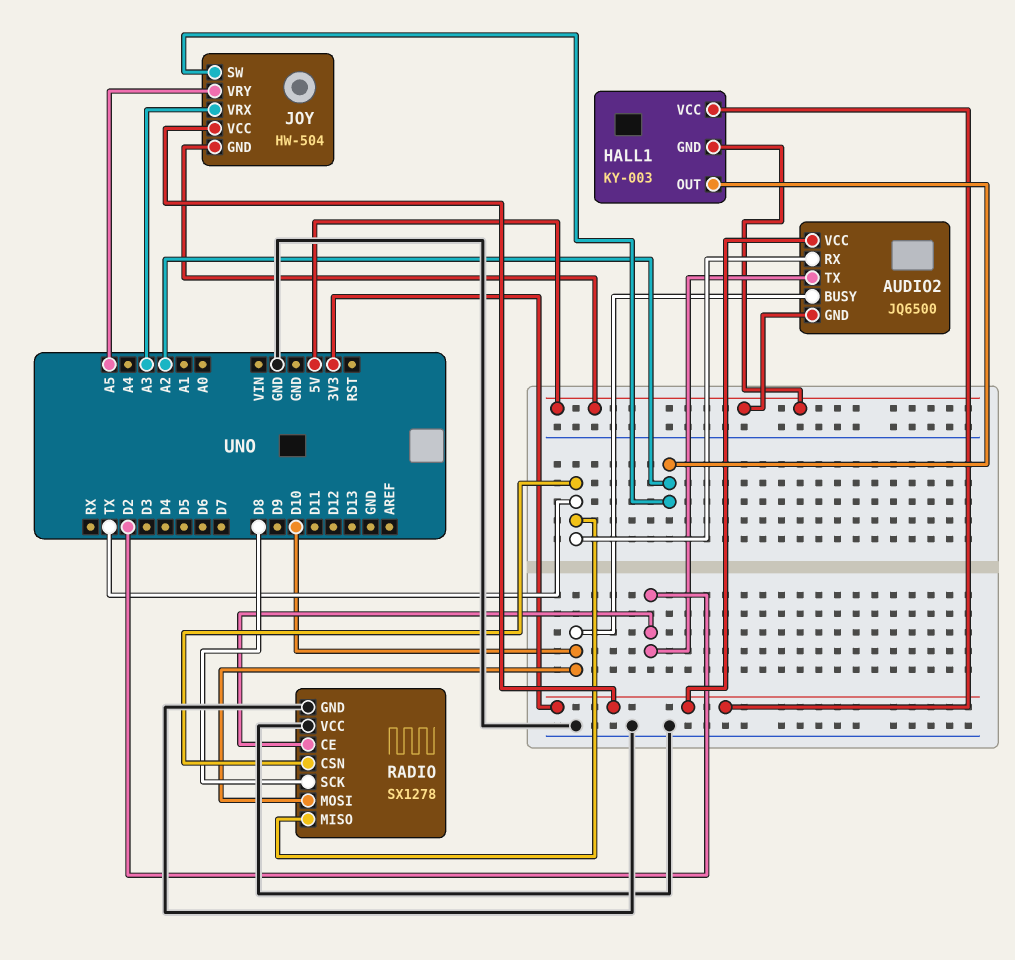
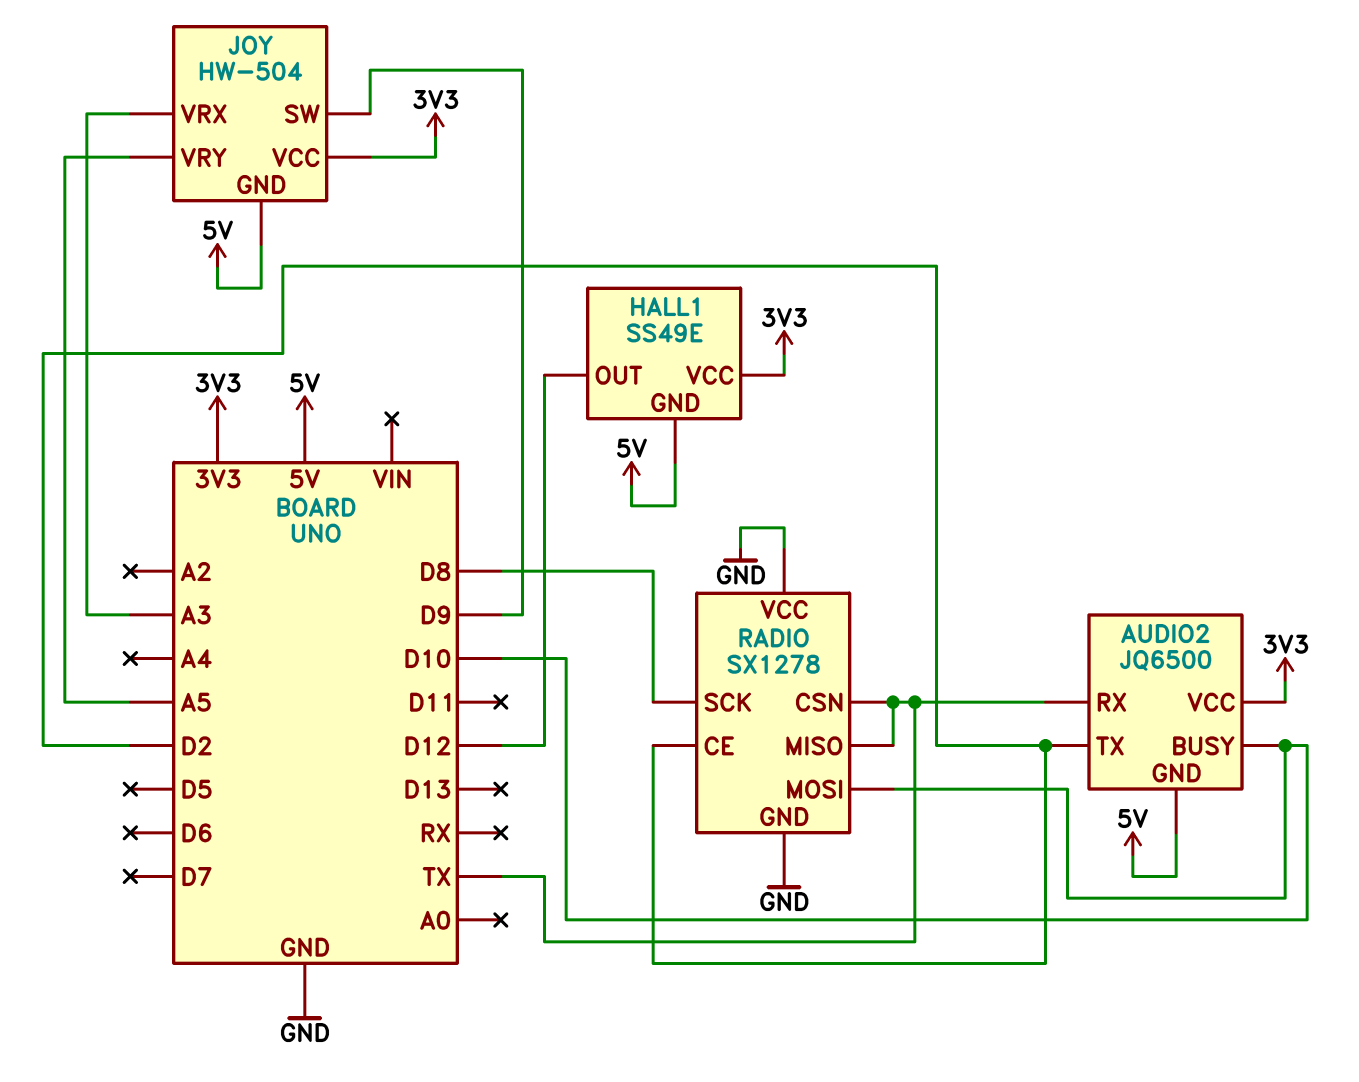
HALL1: KY-003 -> SS49E
HALL1 pin OUT: A2 -> D12
JOY pin SW: A2 -> D9

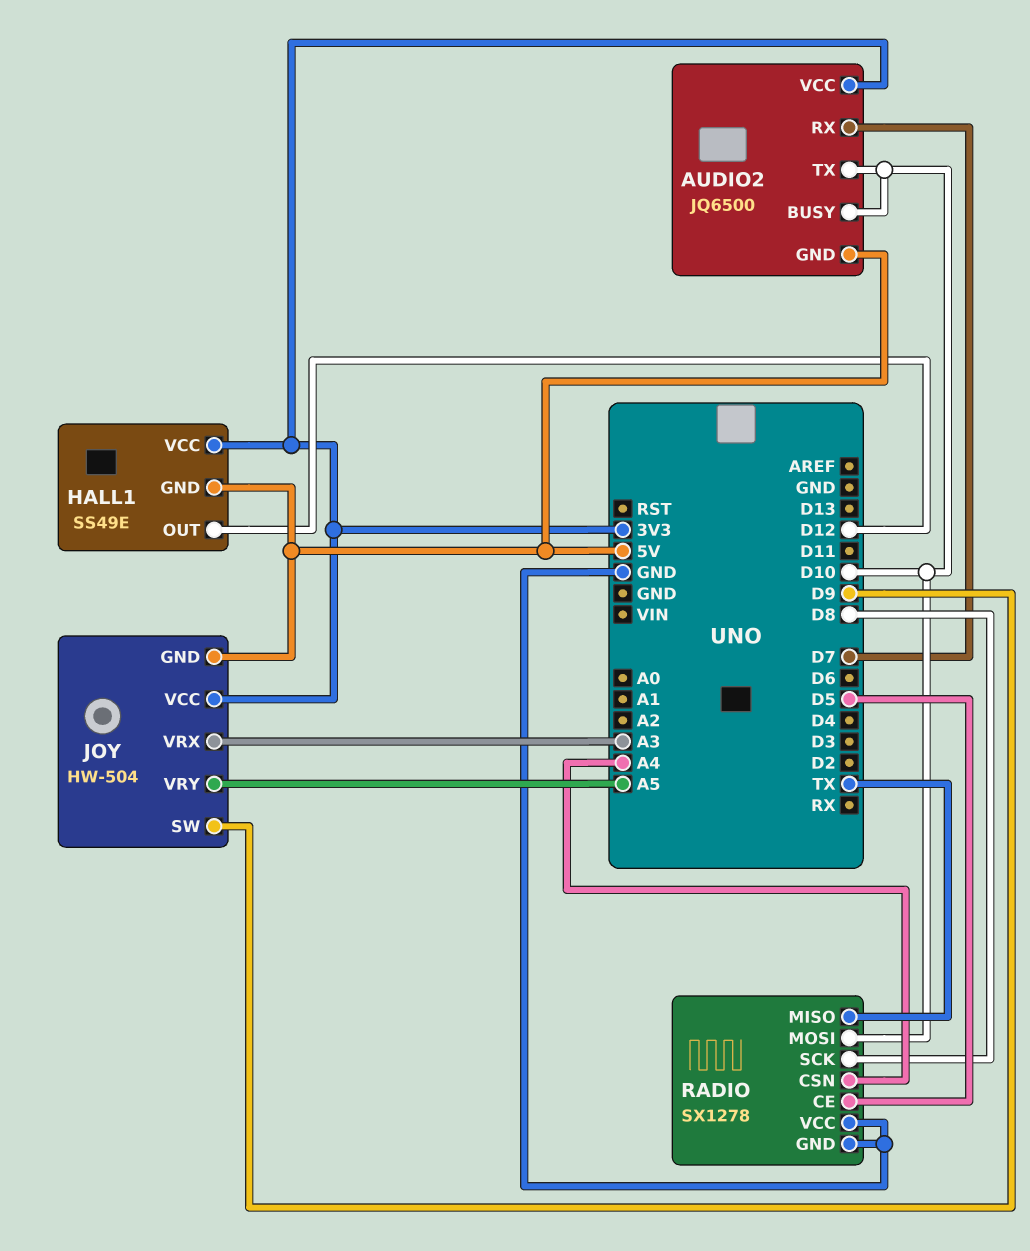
AUDIO2 pin RX: TX -> D7
AUDIO2 pin TX: D2 -> D10
RADIO pin CE: D2 -> D5
RADIO pin CSN: TX -> A4

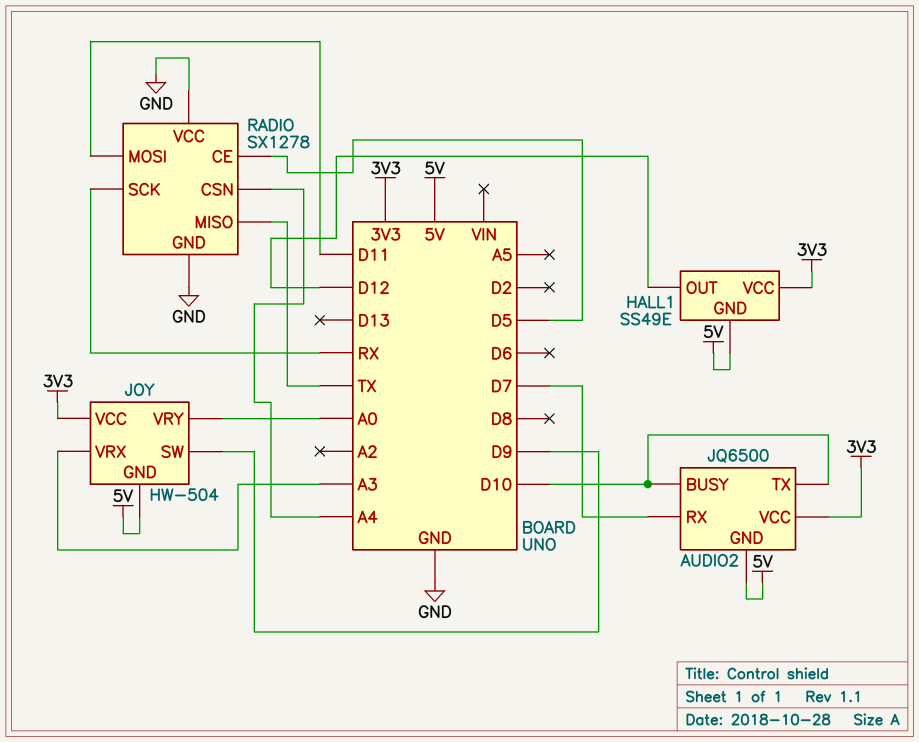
JOY pin VRY: A5 -> A0
RADIO pin MOSI: D10 -> D11
RADIO pin SCK: D8 -> RX

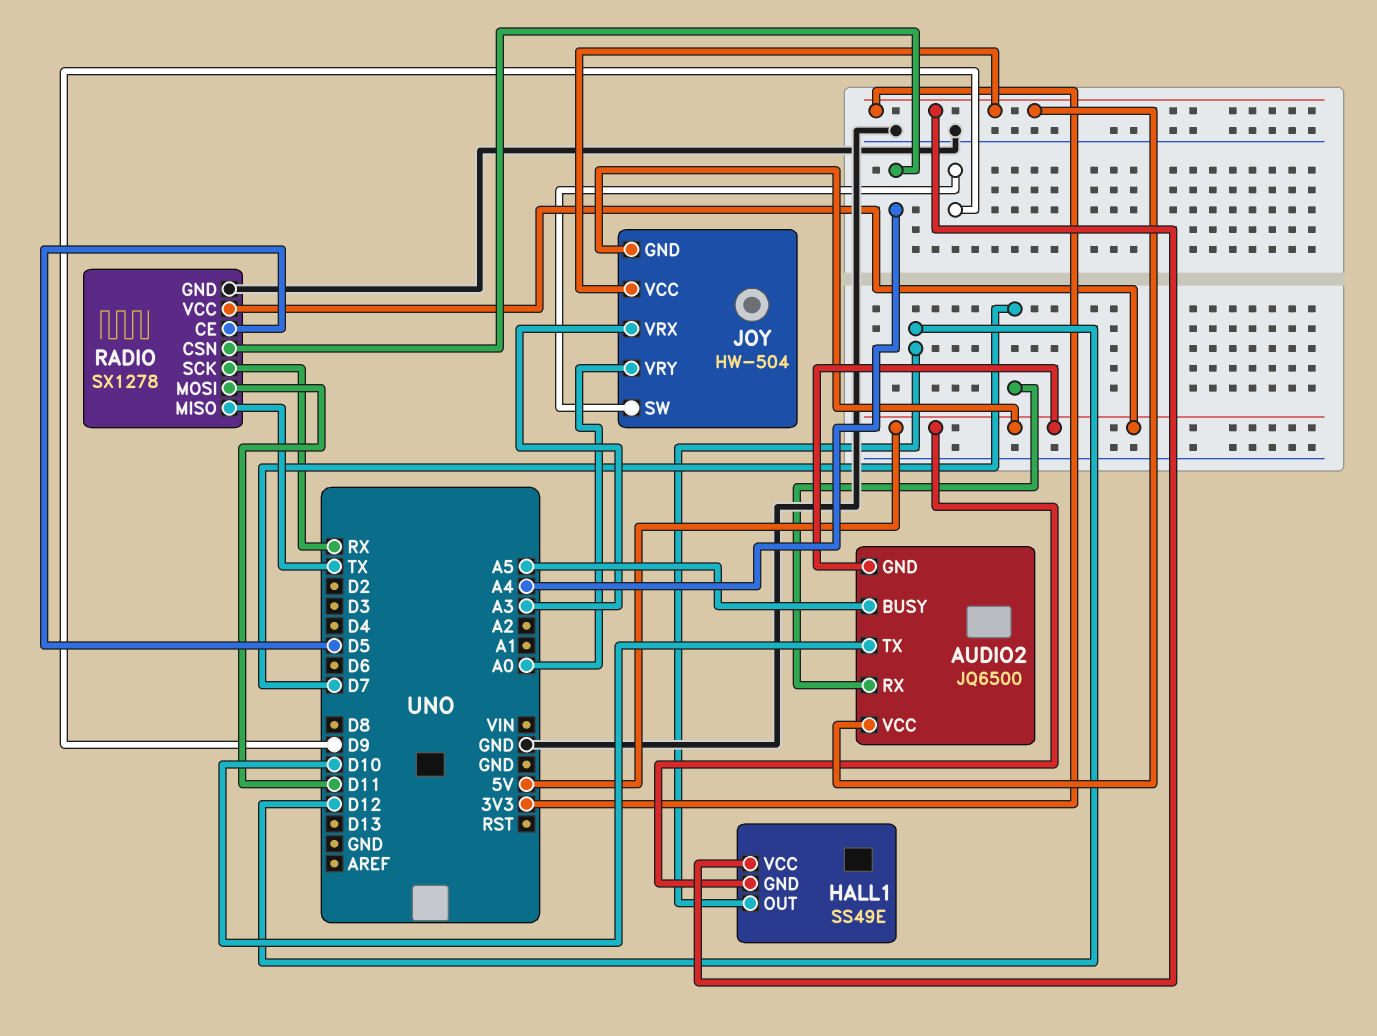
AUDIO2 pin BUSY: D10 -> A5
RADIO pin VCC: GND -> 5V

